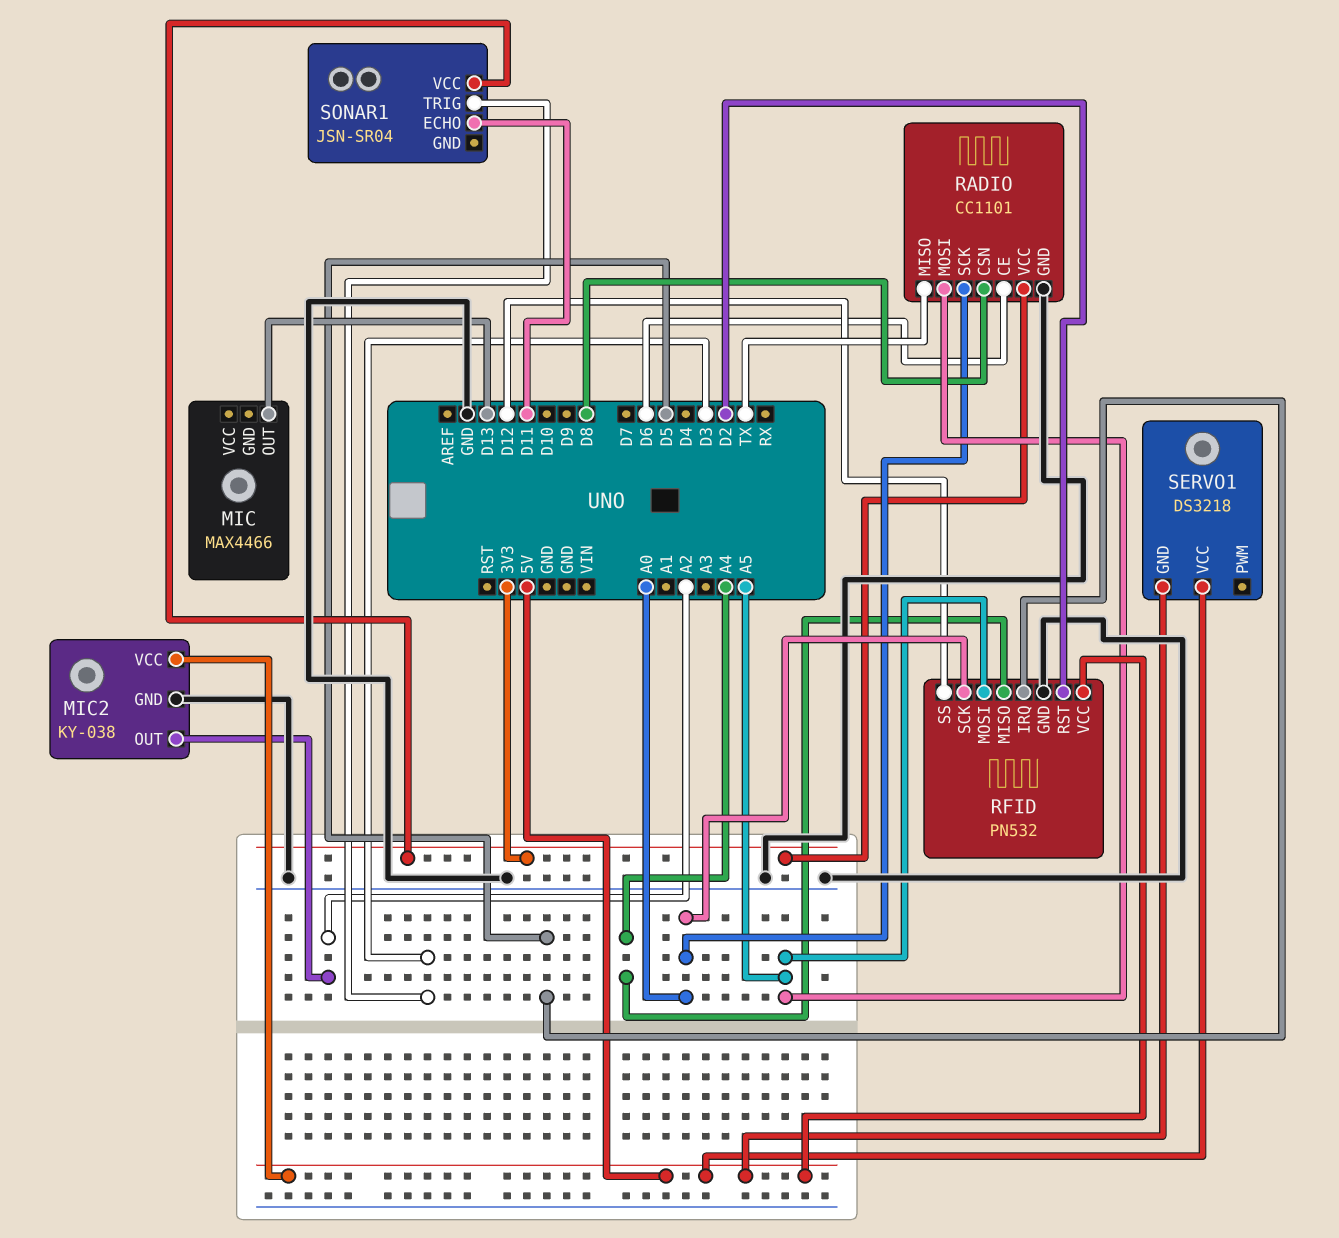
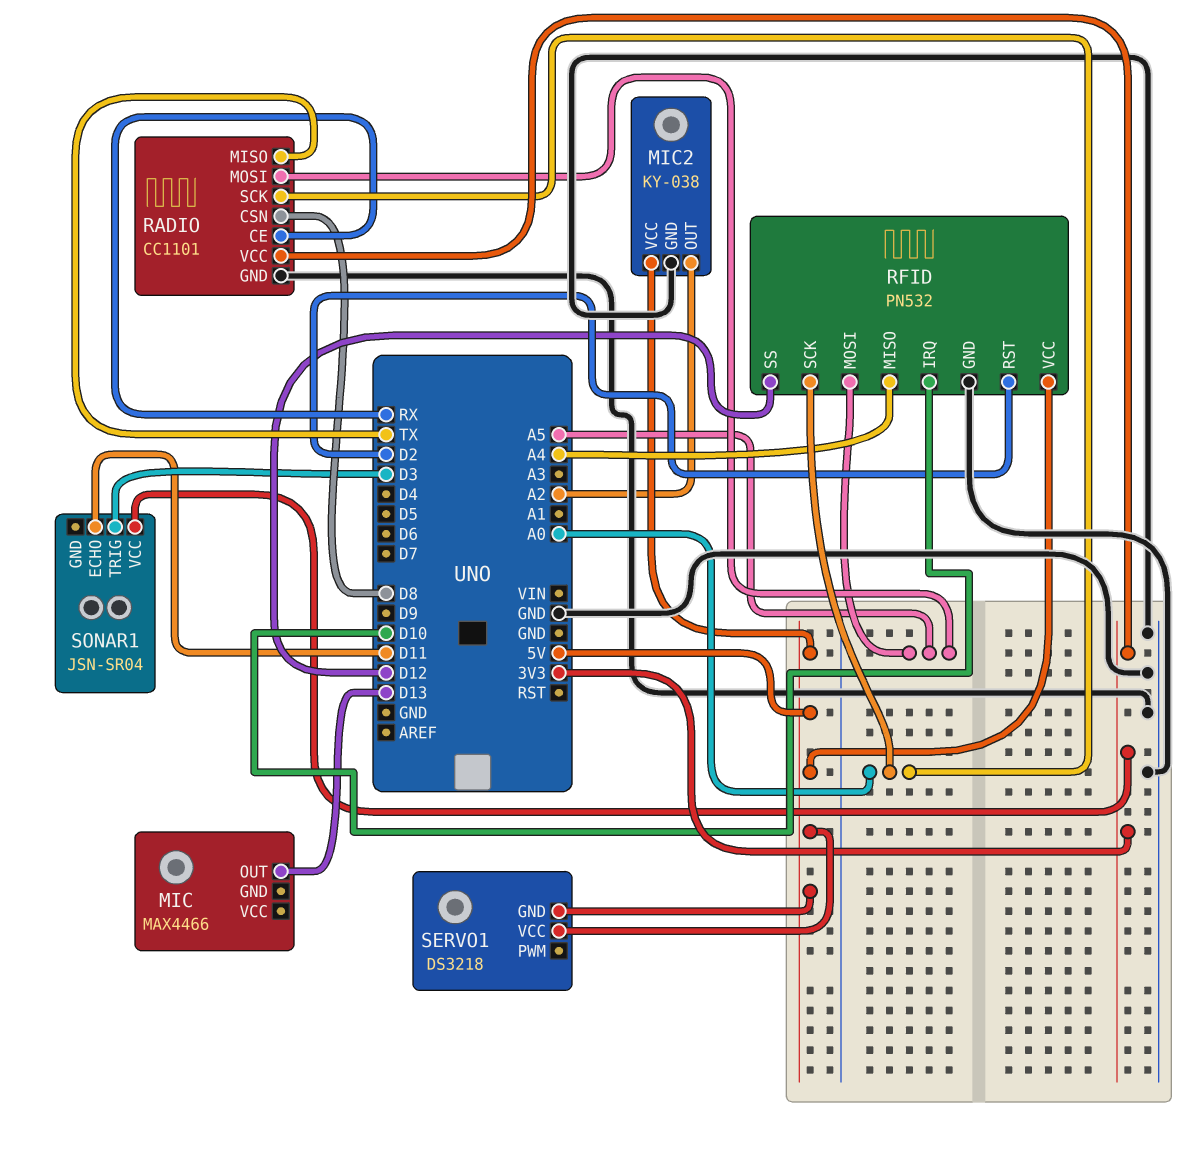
RADIO pin CE: D6 -> RX
RFID pin IRQ: D5 -> D10

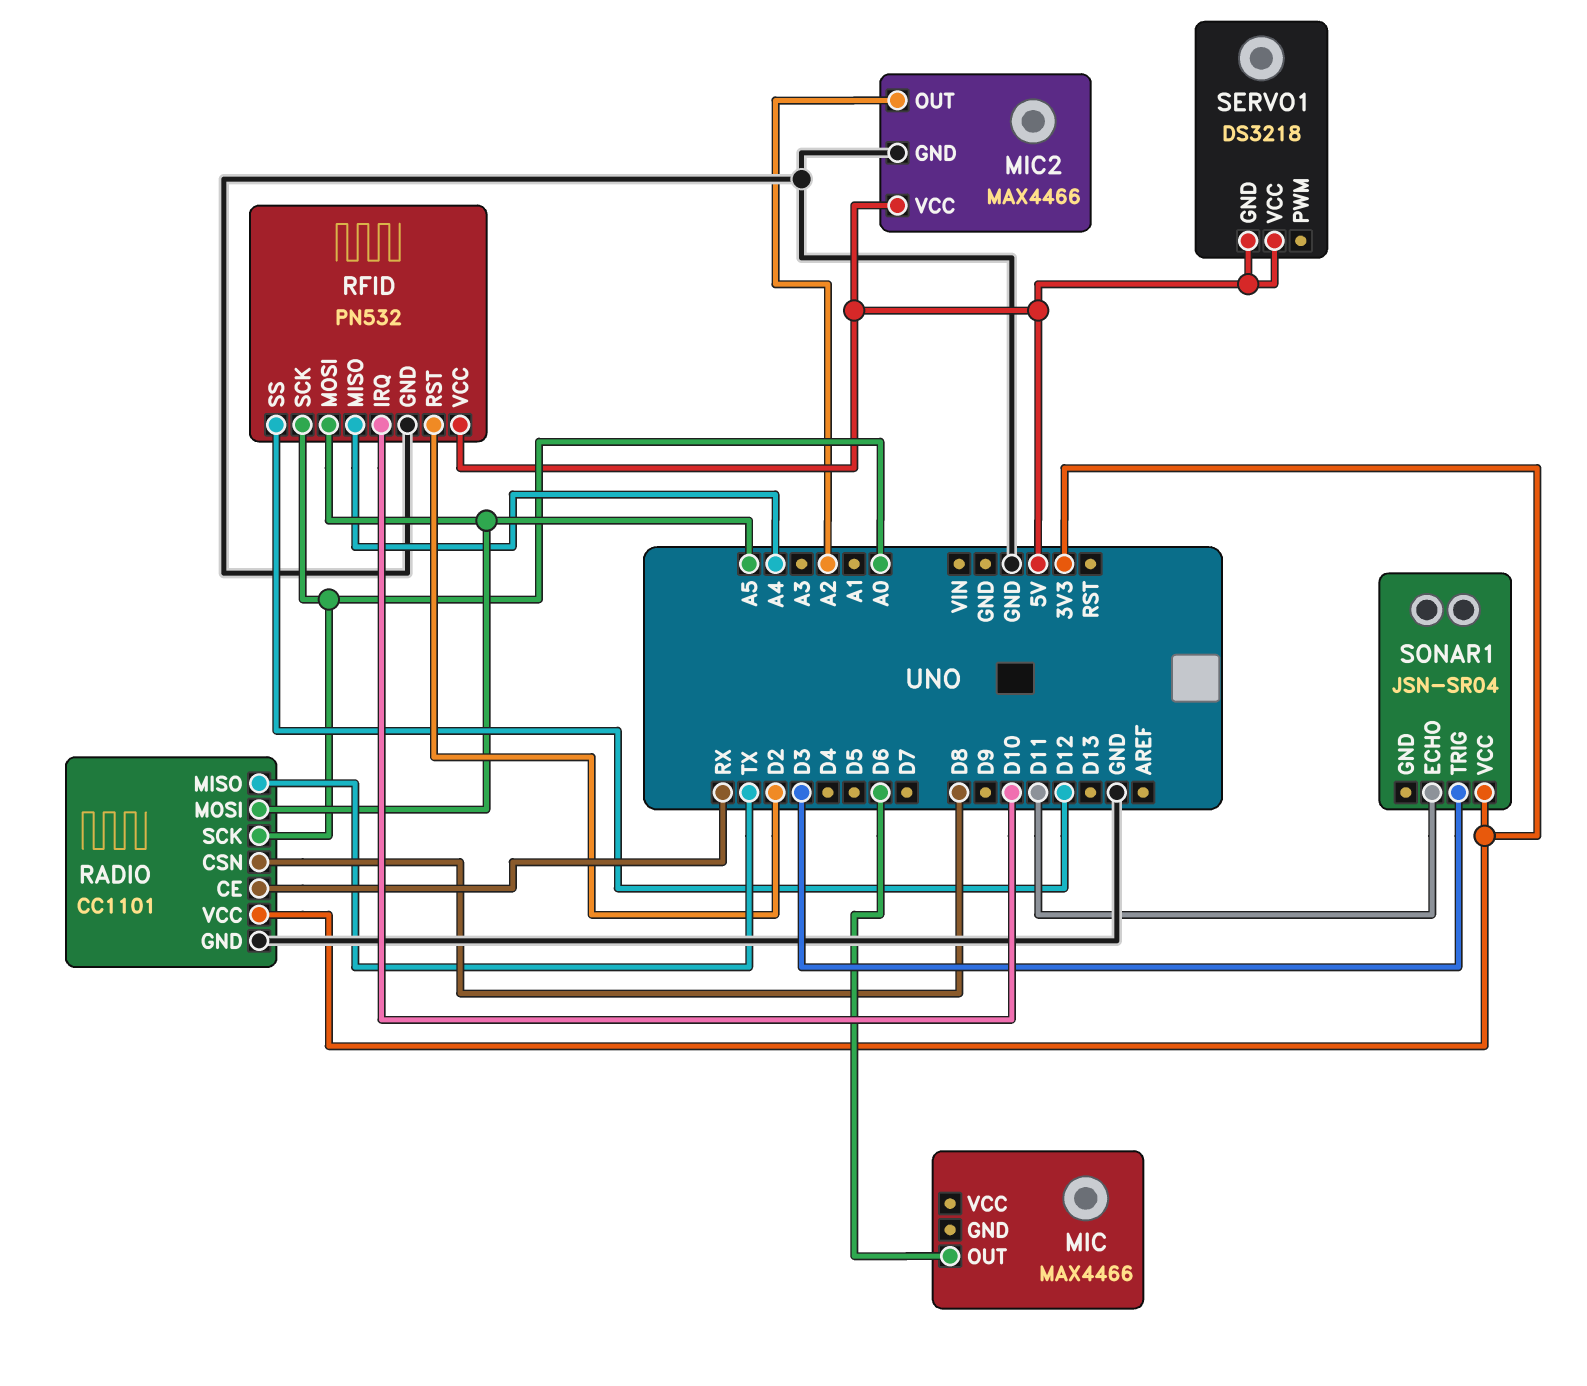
MIC pin OUT: D13 -> D6
MIC2: KY-038 -> MAX4466

